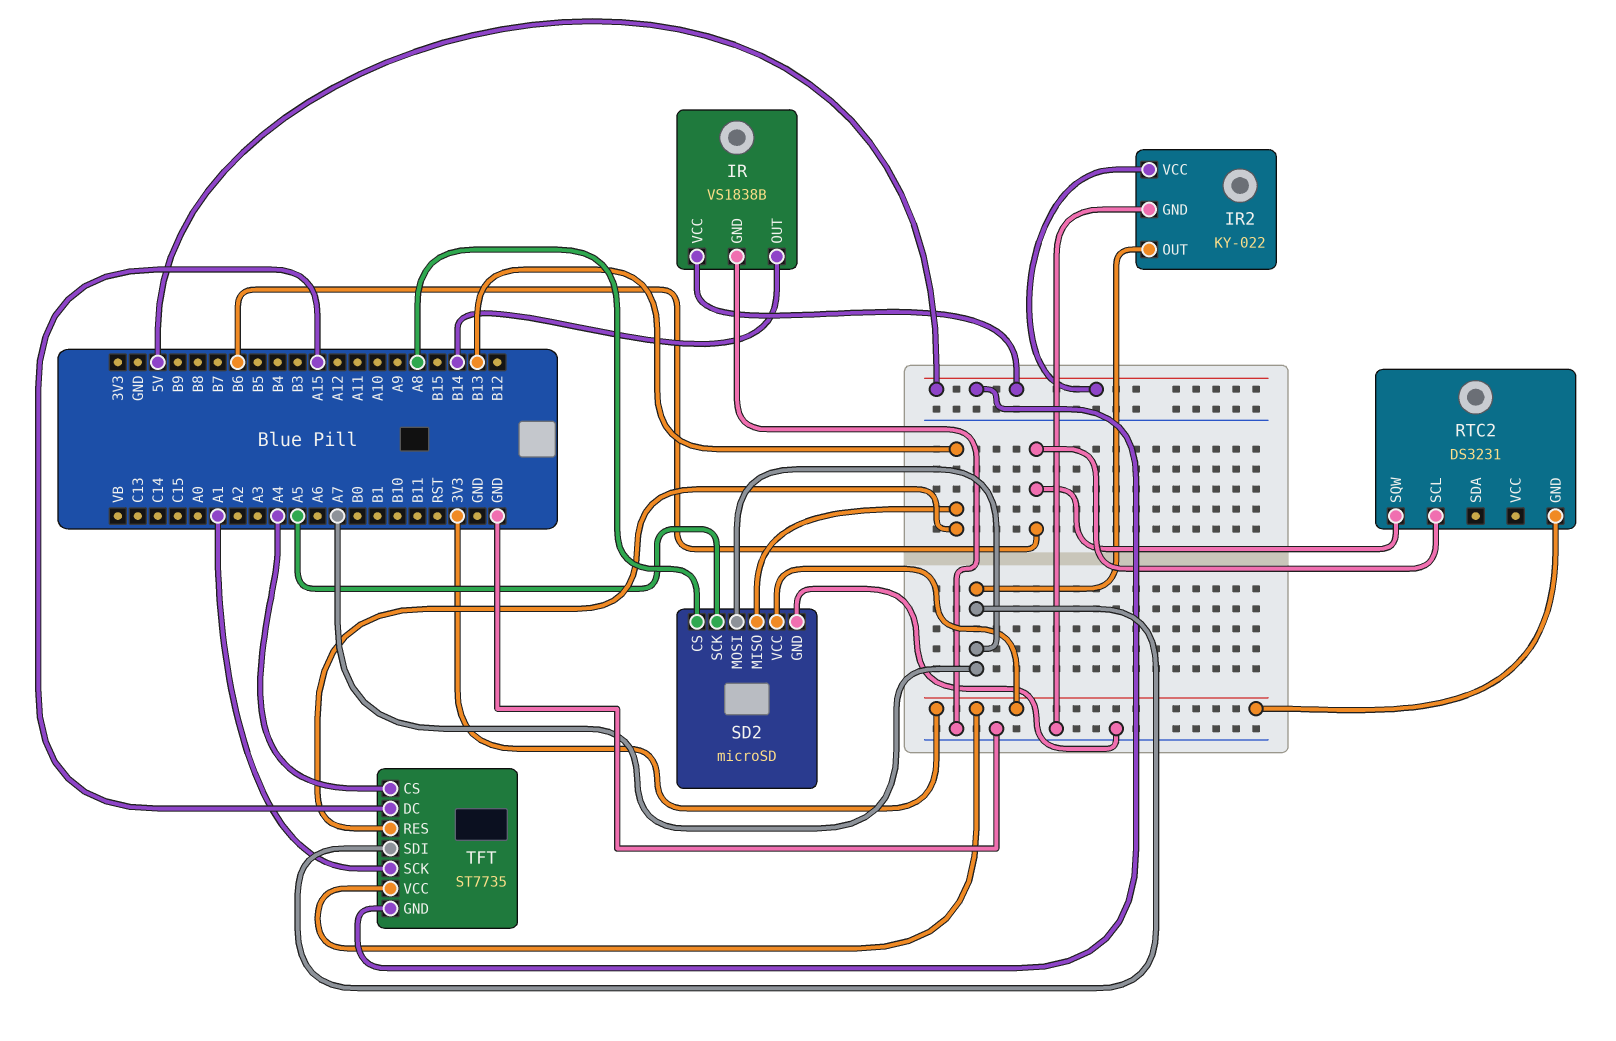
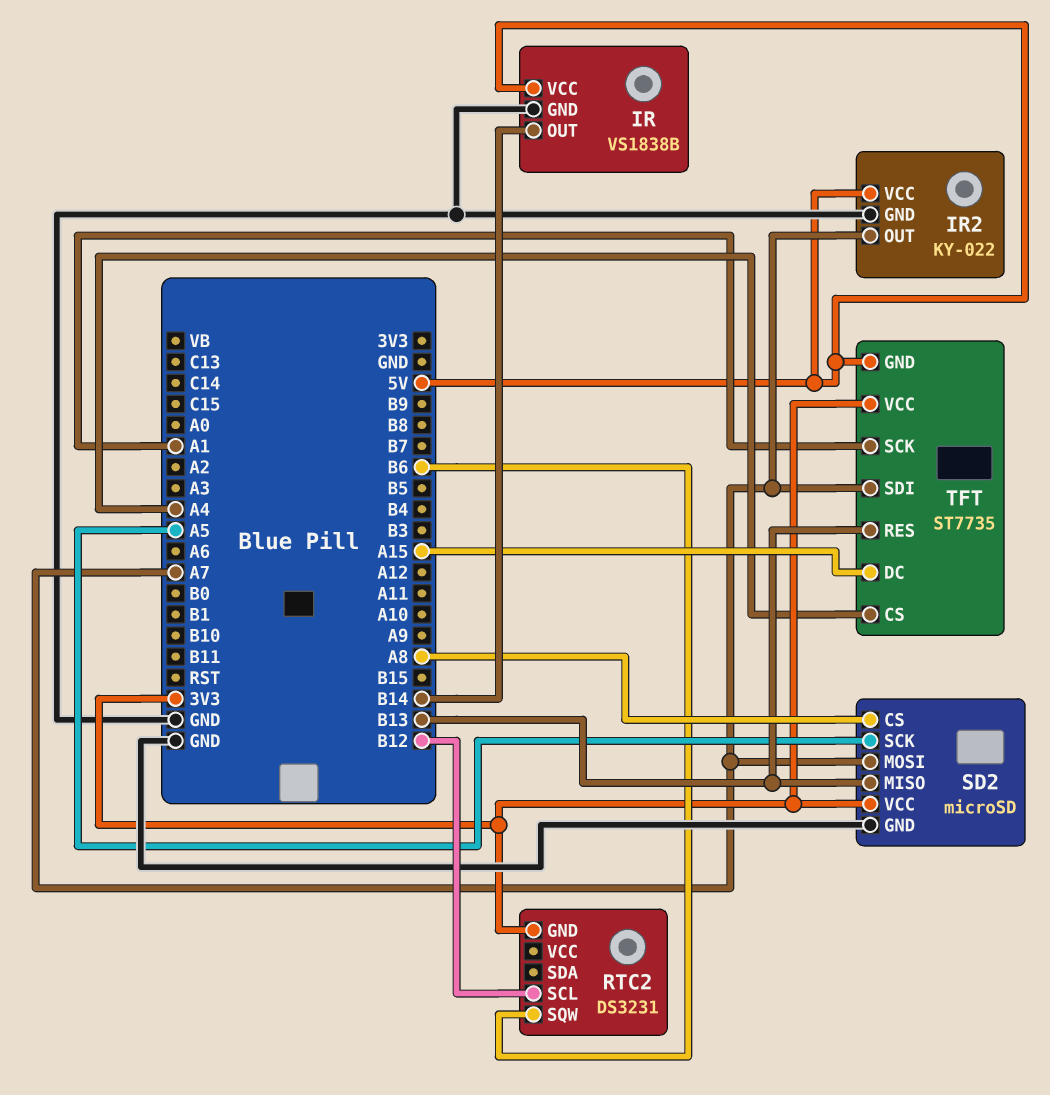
RTC2 pin SCL: B6 -> B12

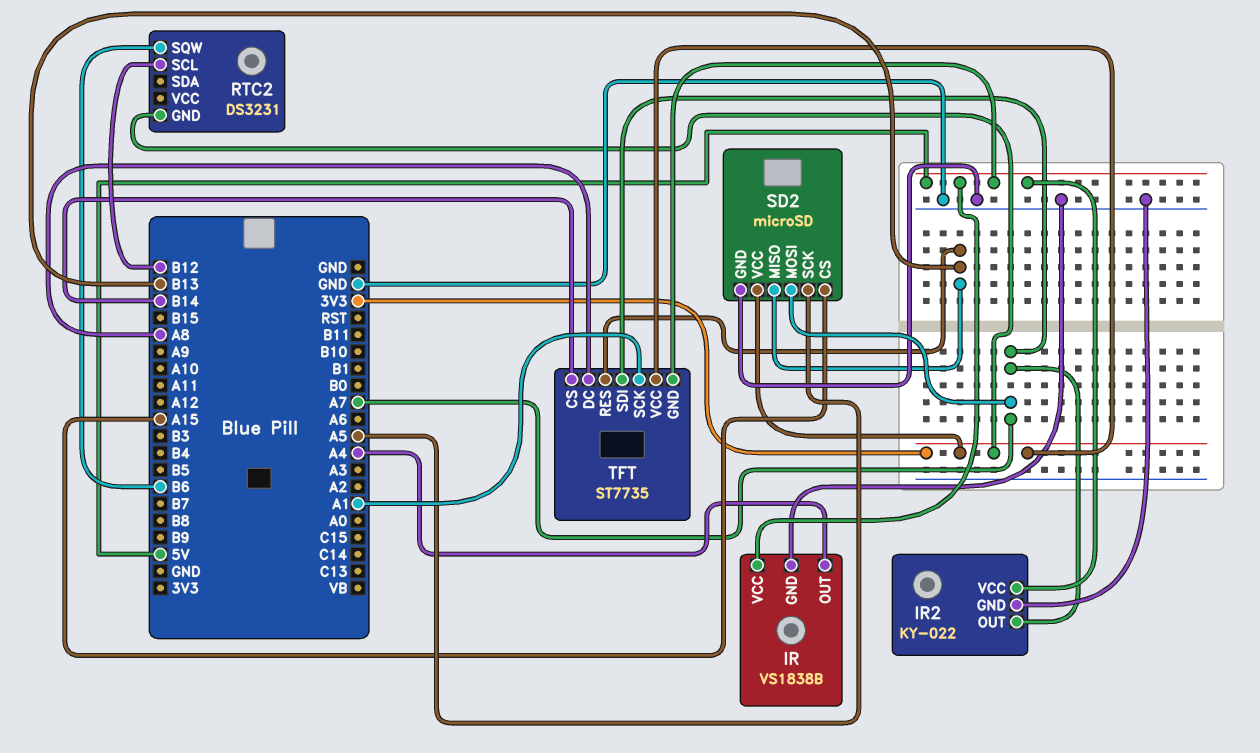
IR pin OUT: B14 -> A4
SD2 pin CS: A8 -> A15
TFT pin CS: A4 -> B14
TFT pin DC: A15 -> A8

